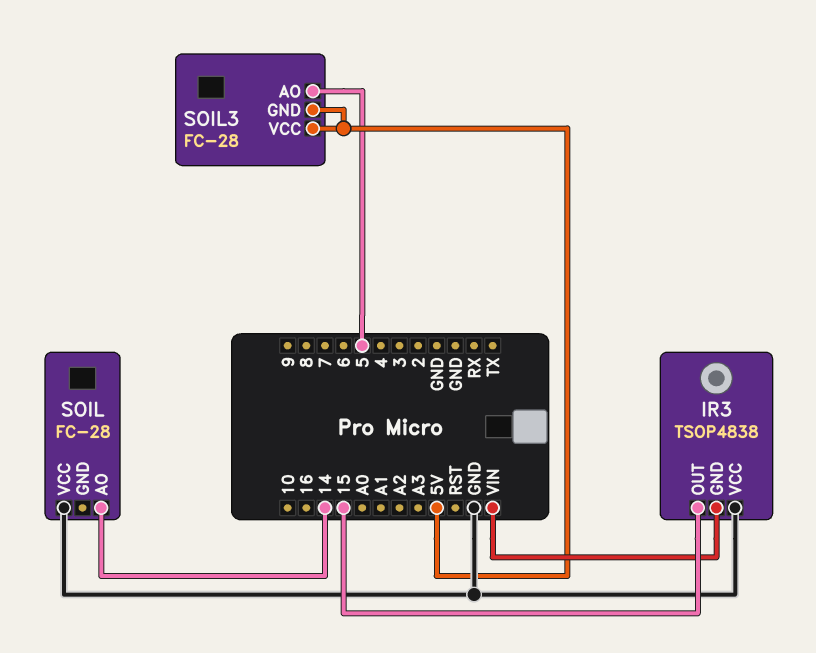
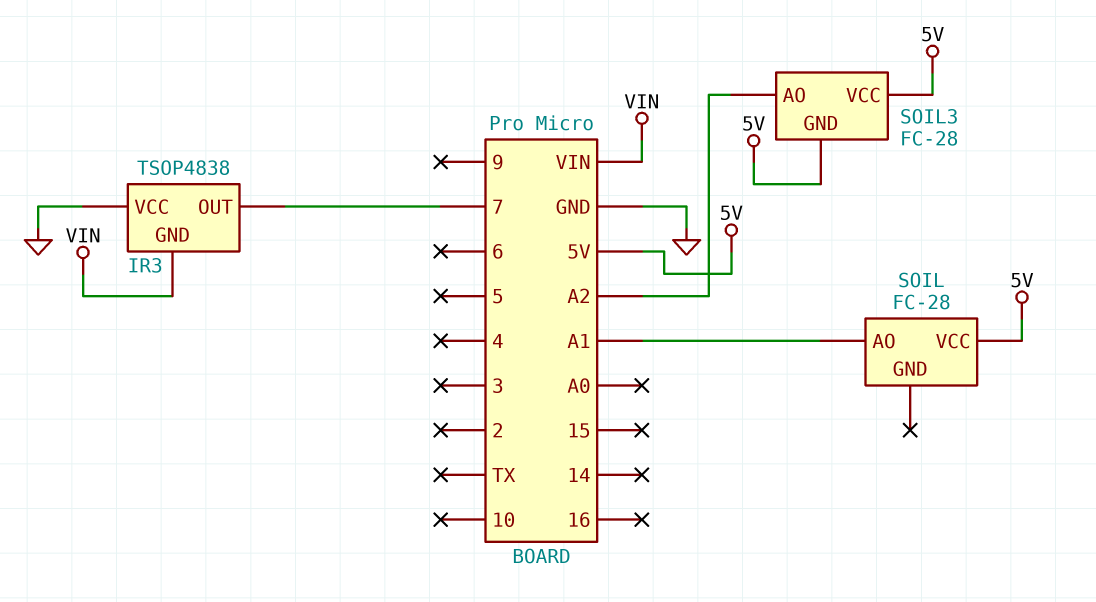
IR3 pin OUT: 15 -> 7
SOIL pin AO: 14 -> A1
SOIL pin VCC: GND -> 5V
SOIL3 pin AO: 5 -> A2

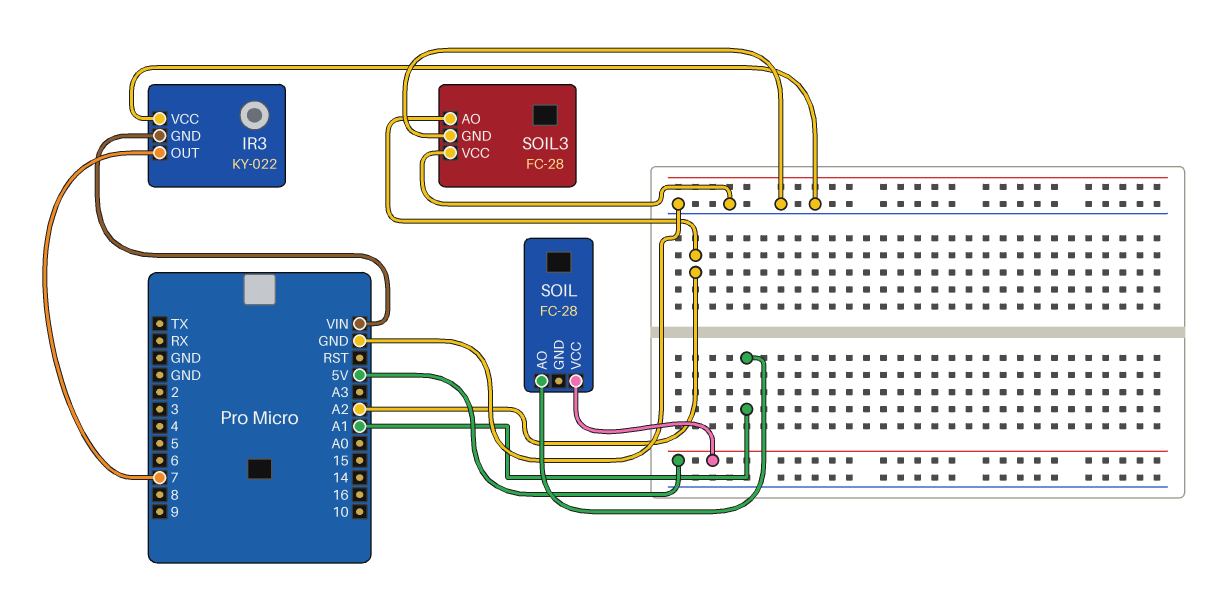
IR3: TSOP4838 -> KY-022
SOIL3 pin GND: 5V -> GND
SOIL3 pin VCC: 5V -> GND

